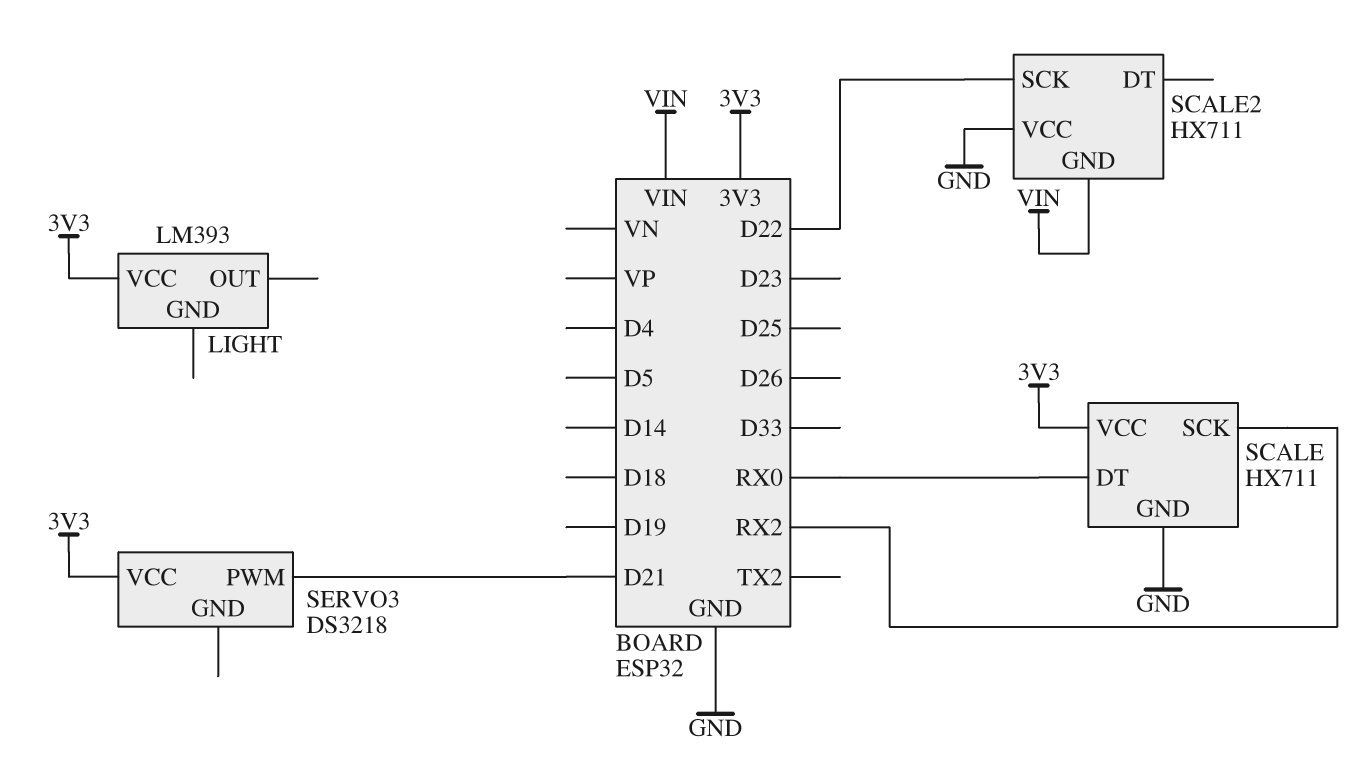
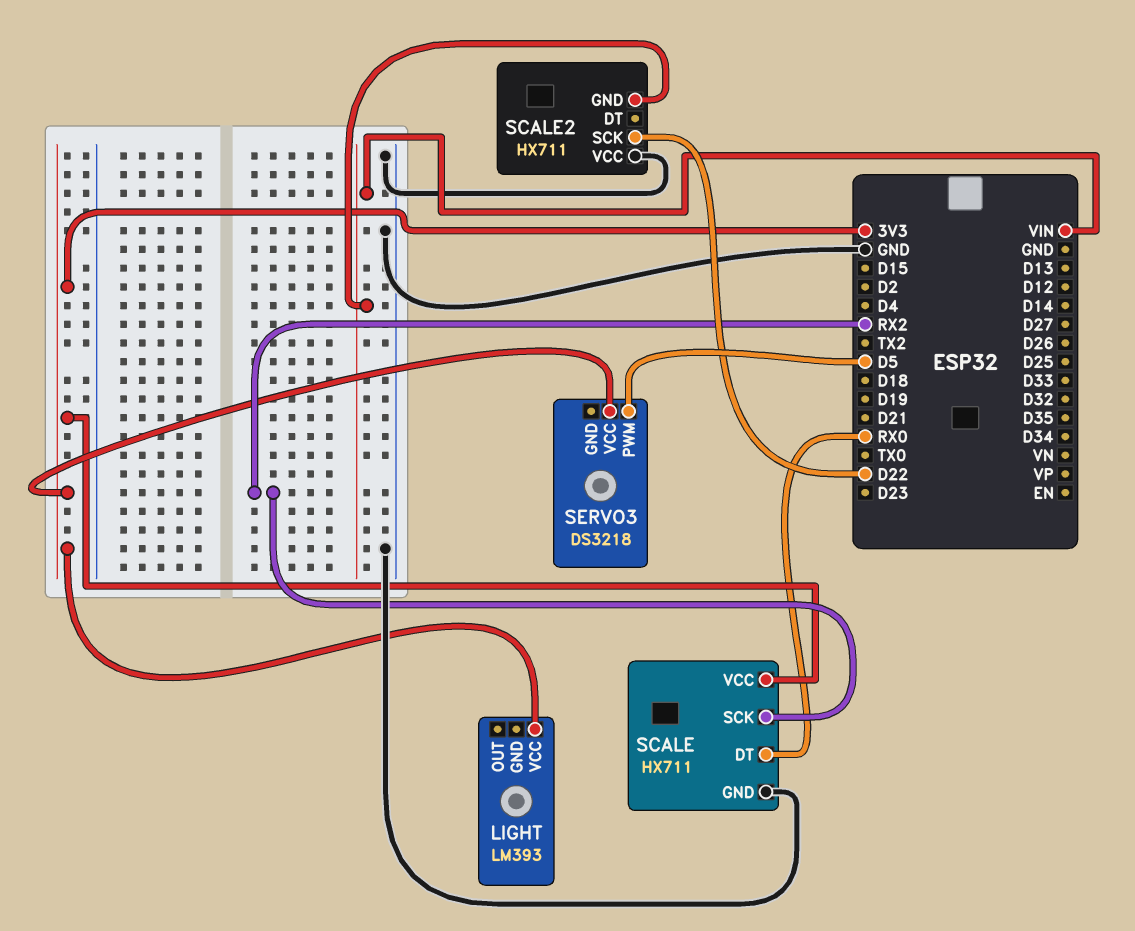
SERVO3 pin PWM: D21 -> D5

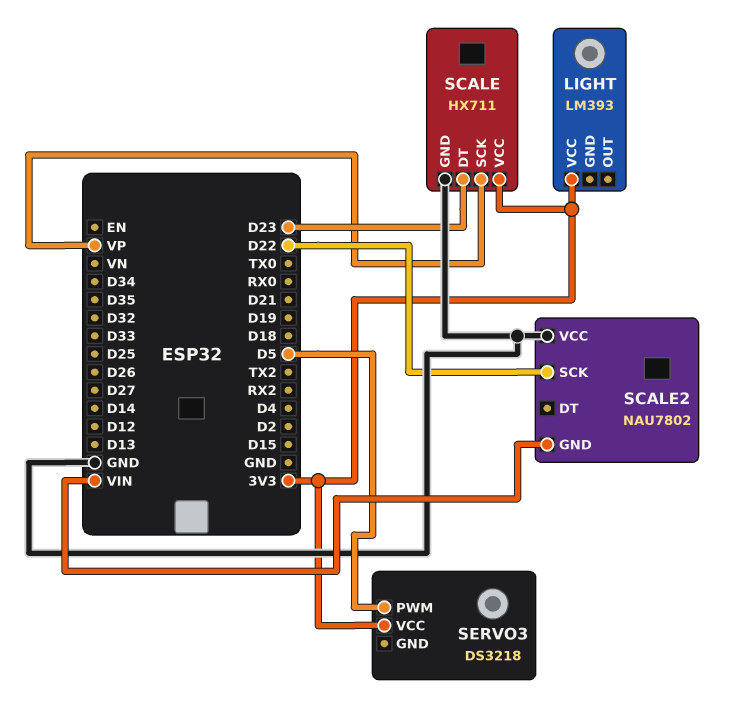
SCALE pin DT: RX0 -> D23
SCALE pin SCK: RX2 -> VP
SCALE2: HX711 -> NAU7802

